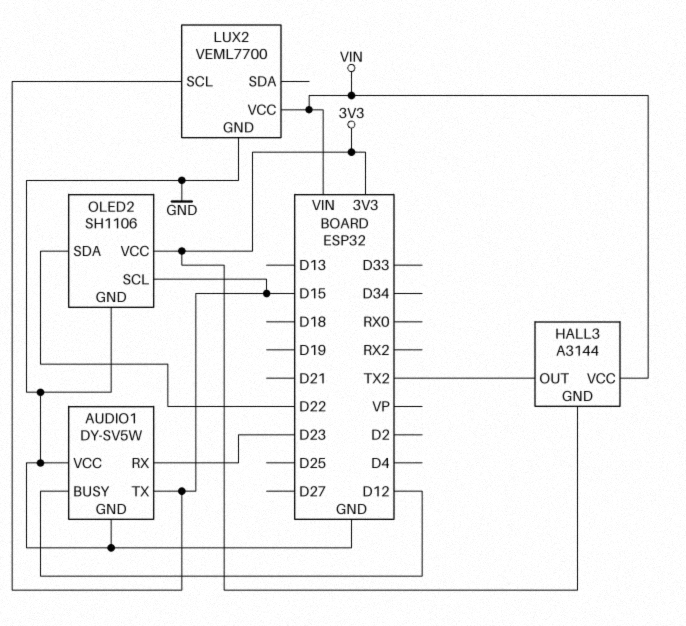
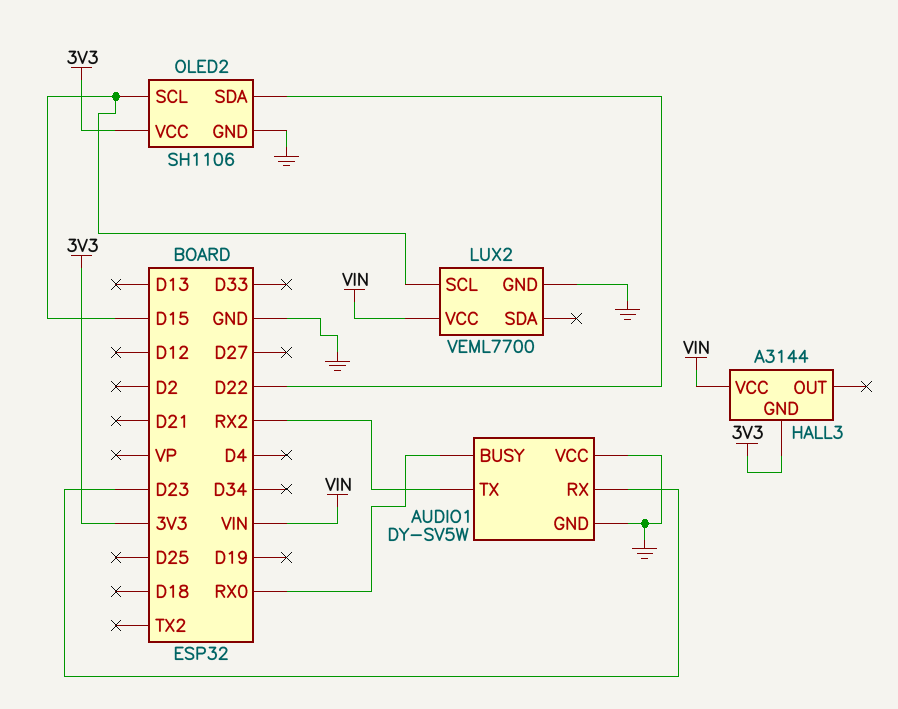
AUDIO1 pin BUSY: D12 -> RX0
AUDIO1 pin TX: D15 -> RX2
HALL3 pin OUT: TX2 -> none

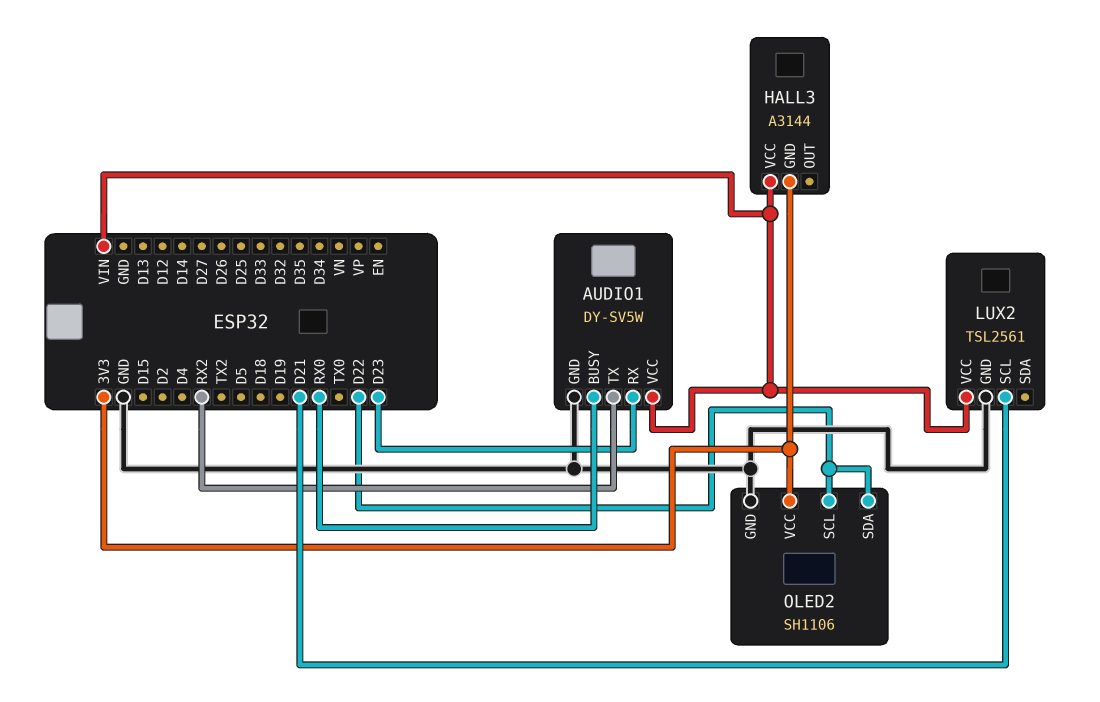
AUDIO1 pin VCC: GND -> VIN
LUX2: VEML7700 -> TSL2561
LUX2 pin SCL: D15 -> D21
OLED2 pin SCL: D15 -> D22

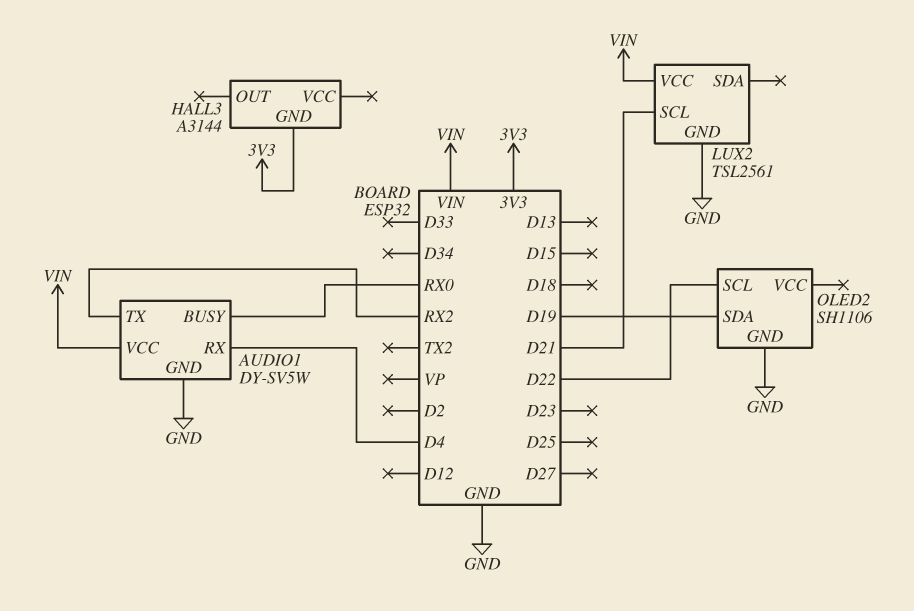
AUDIO1 pin RX: D23 -> D4
HALL3 pin VCC: VIN -> none
OLED2 pin SDA: D22 -> D19
OLED2 pin VCC: 3V3 -> none

